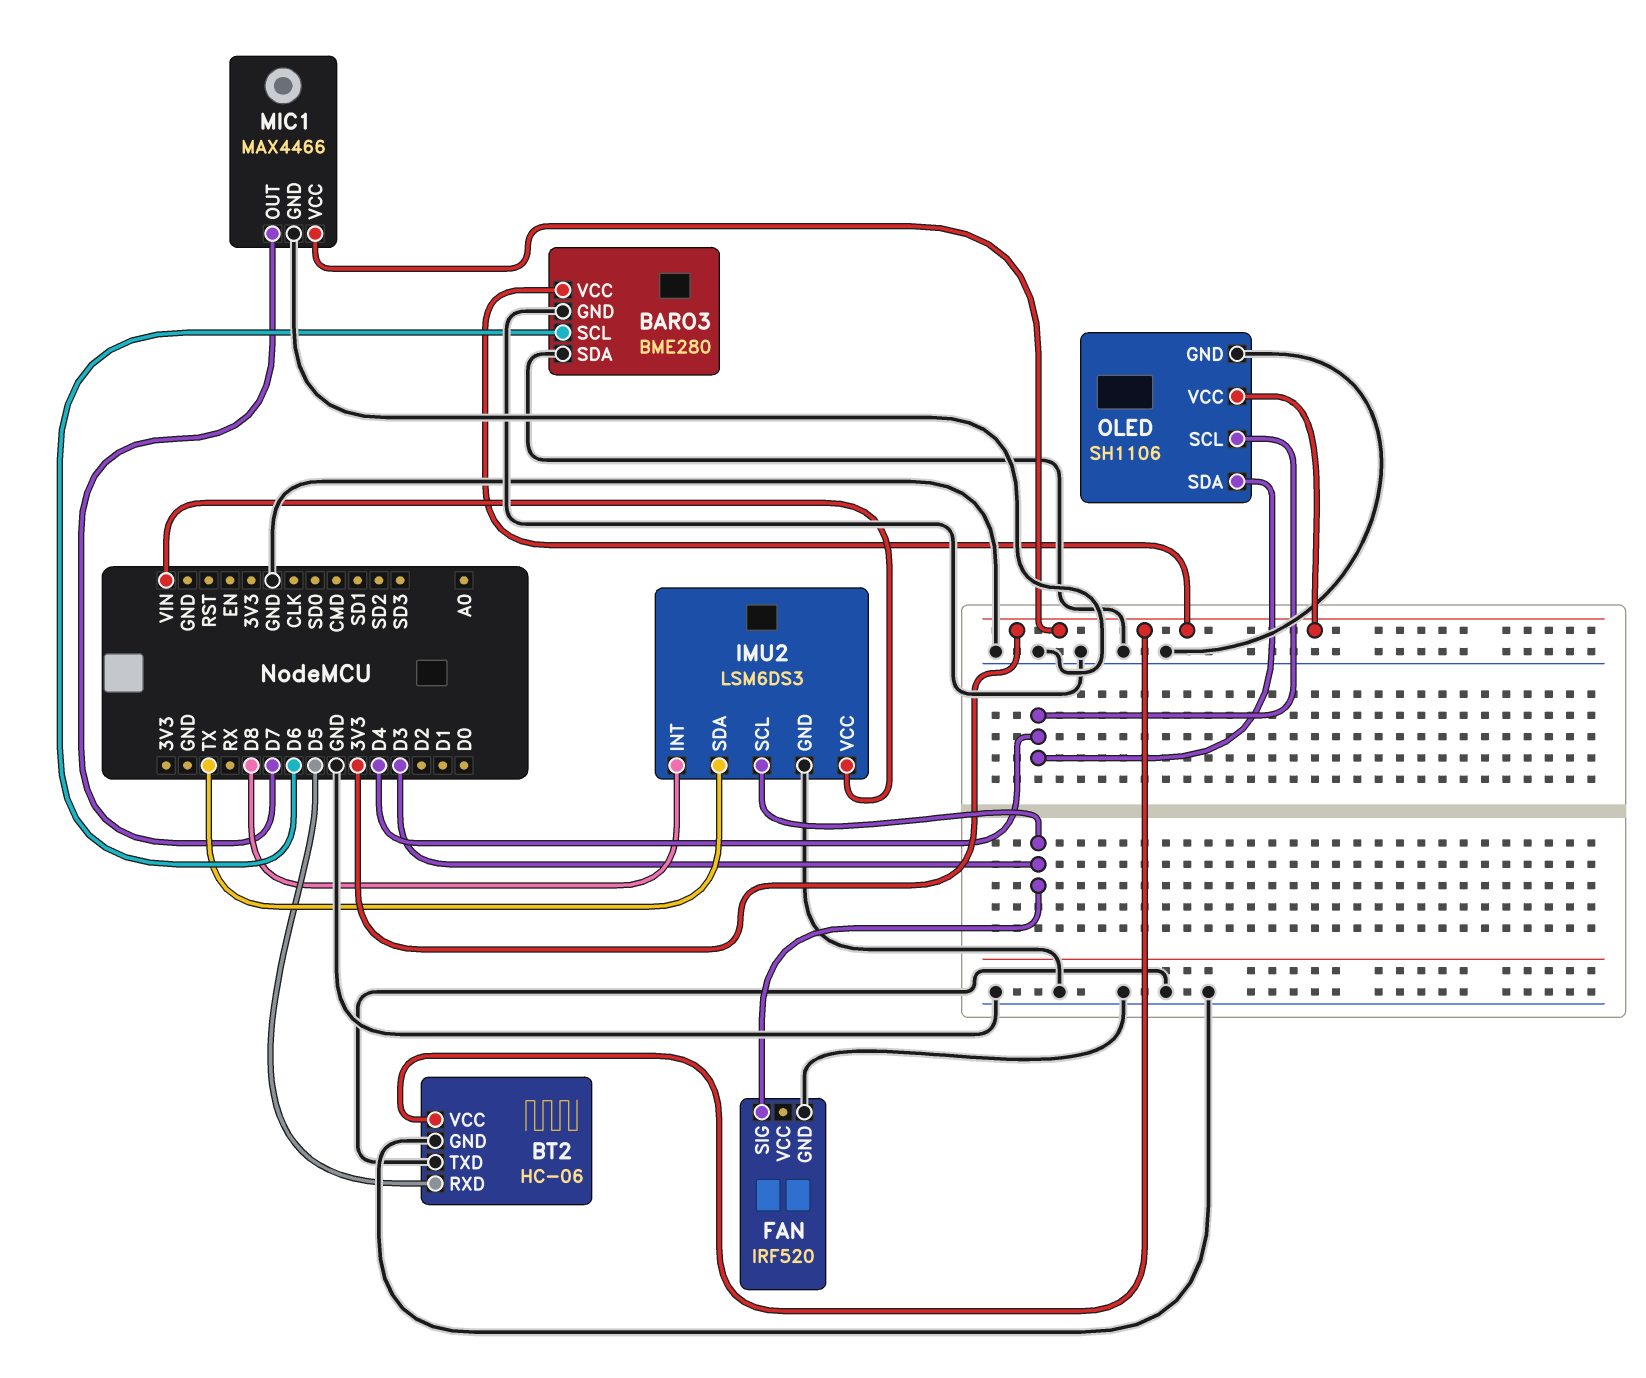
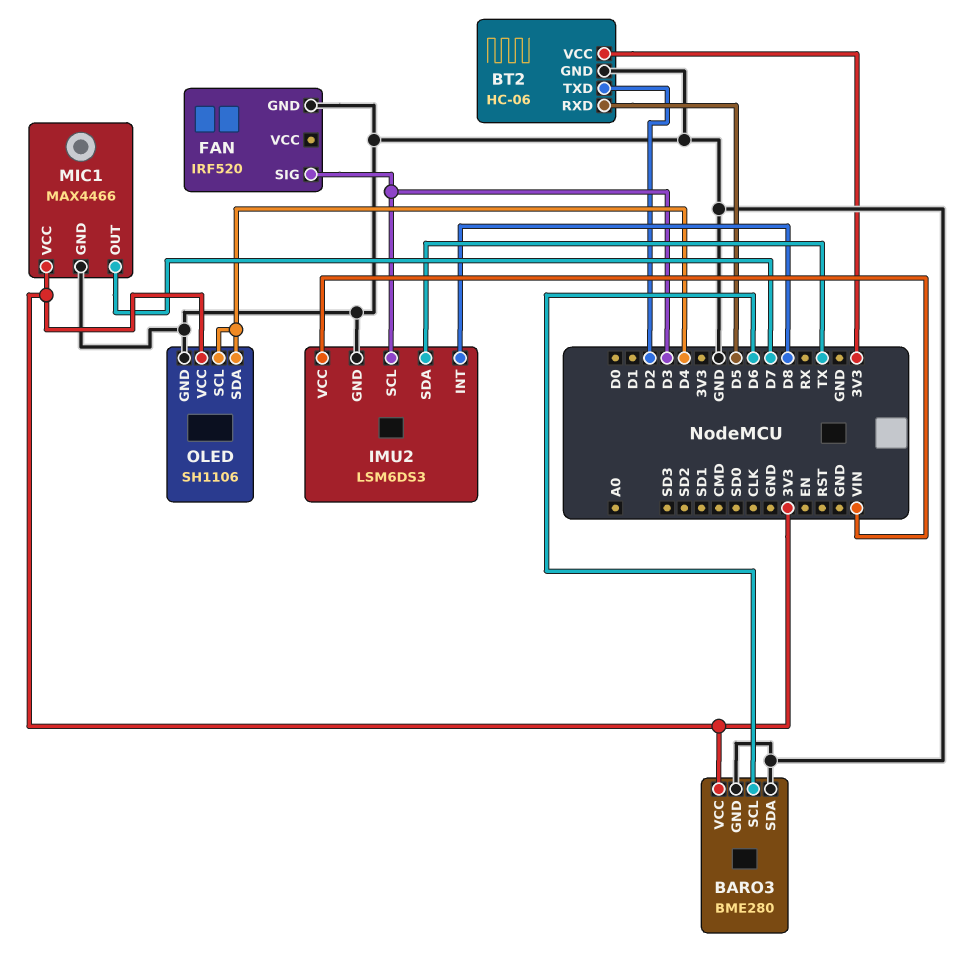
BT2 pin TXD: GND -> D2

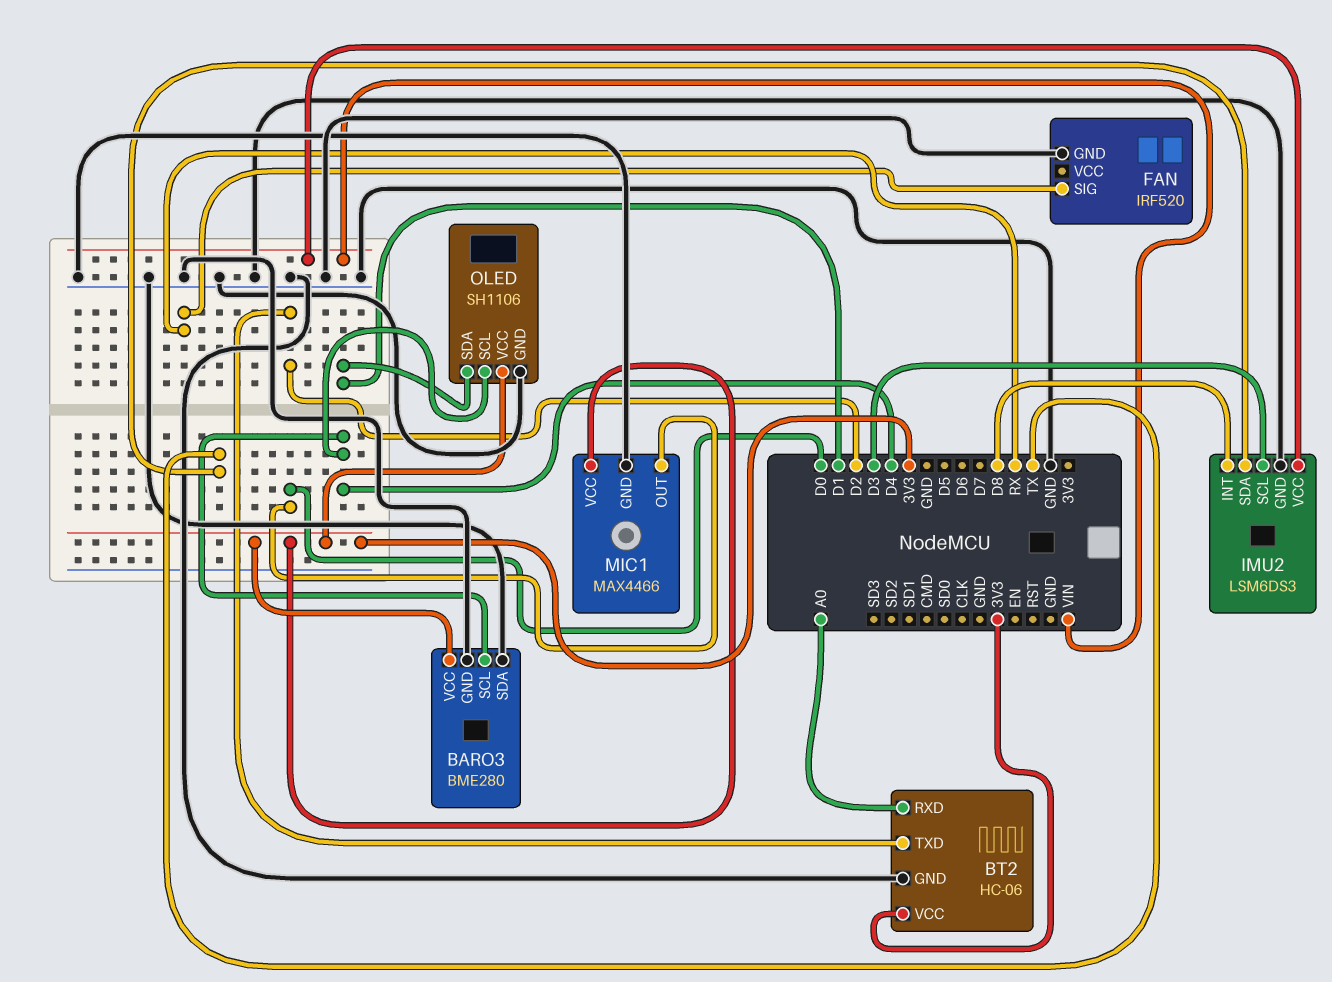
BARO3 pin SCL: D6 -> D4
BT2 pin RXD: D5 -> A0
FAN pin SIG: D3 -> RX
MIC1 pin OUT: D7 -> D0
OLED pin SDA: D4 -> D1

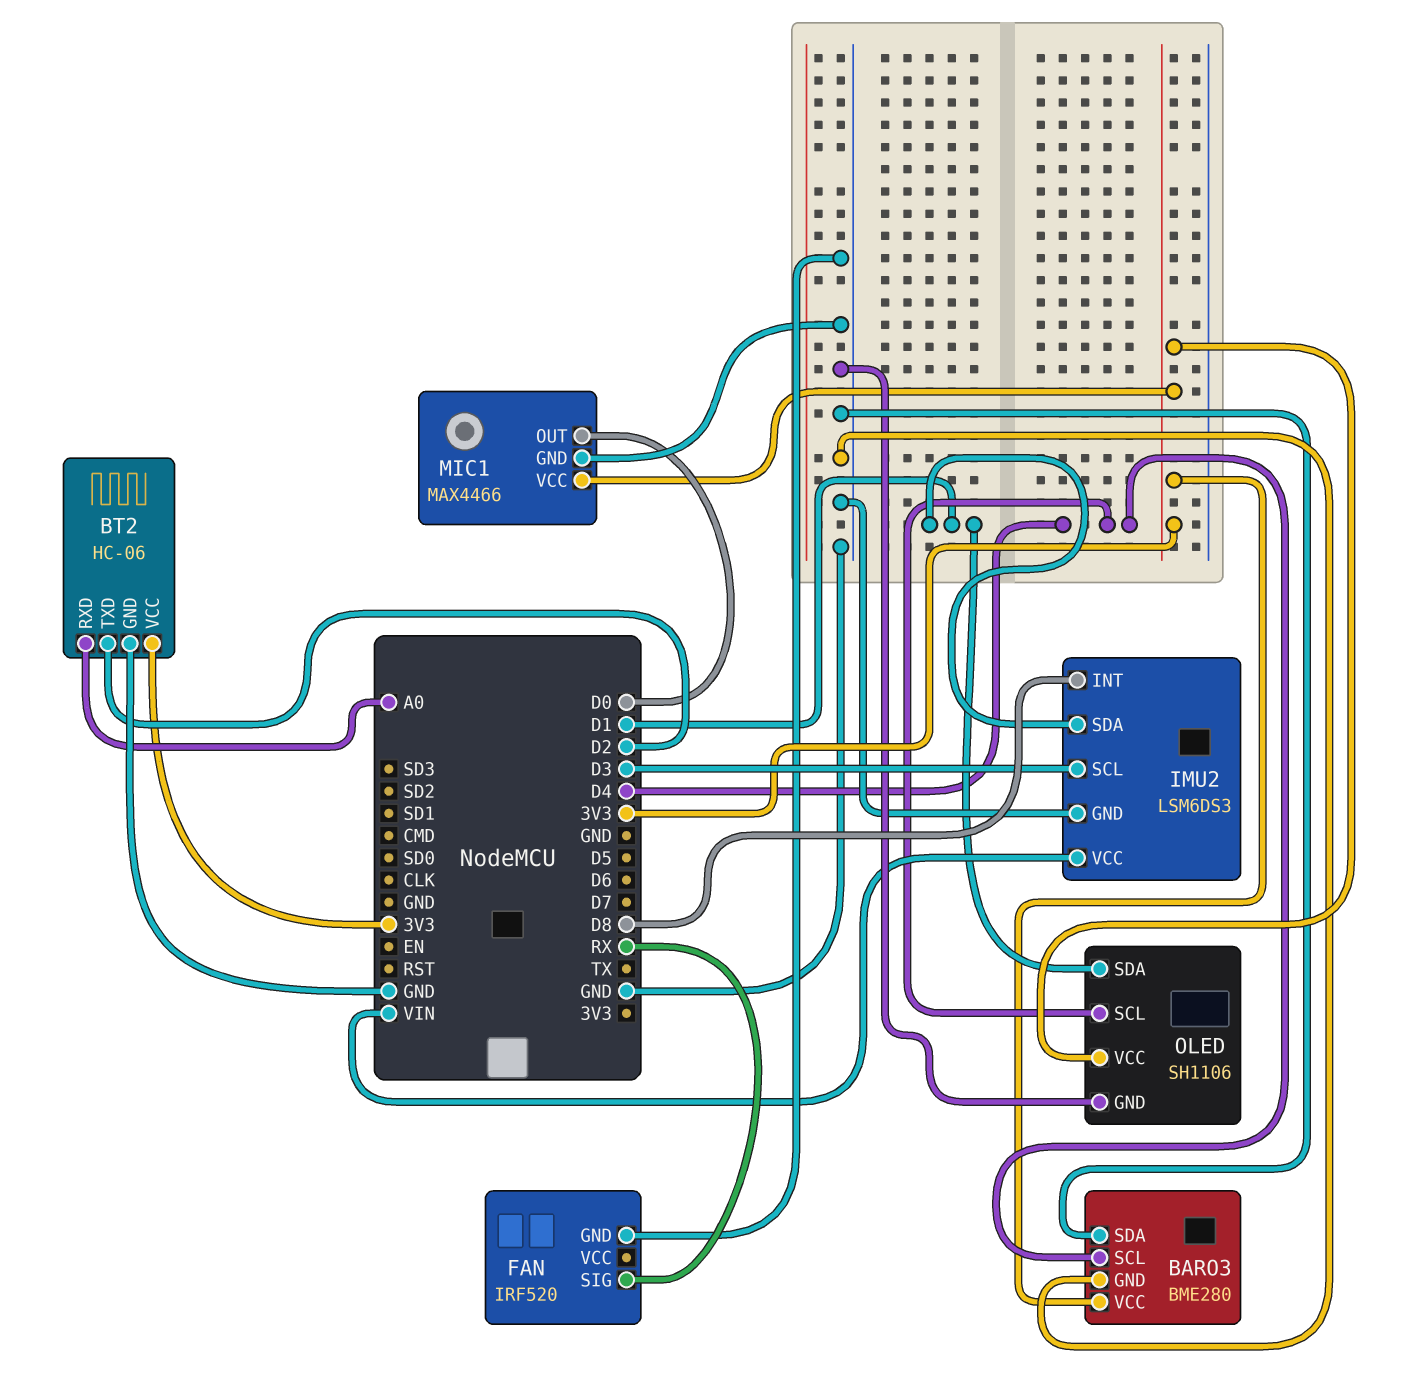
IMU2 pin SDA: TX -> D1

